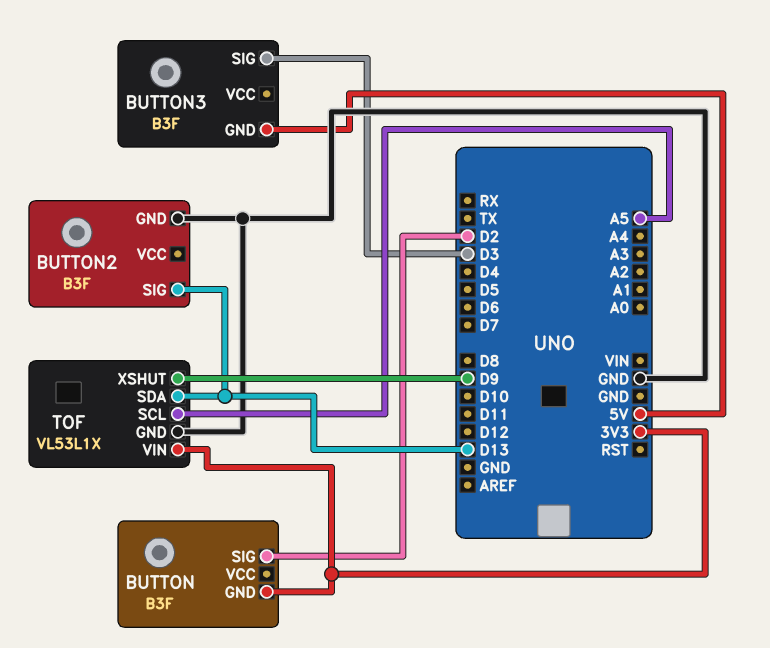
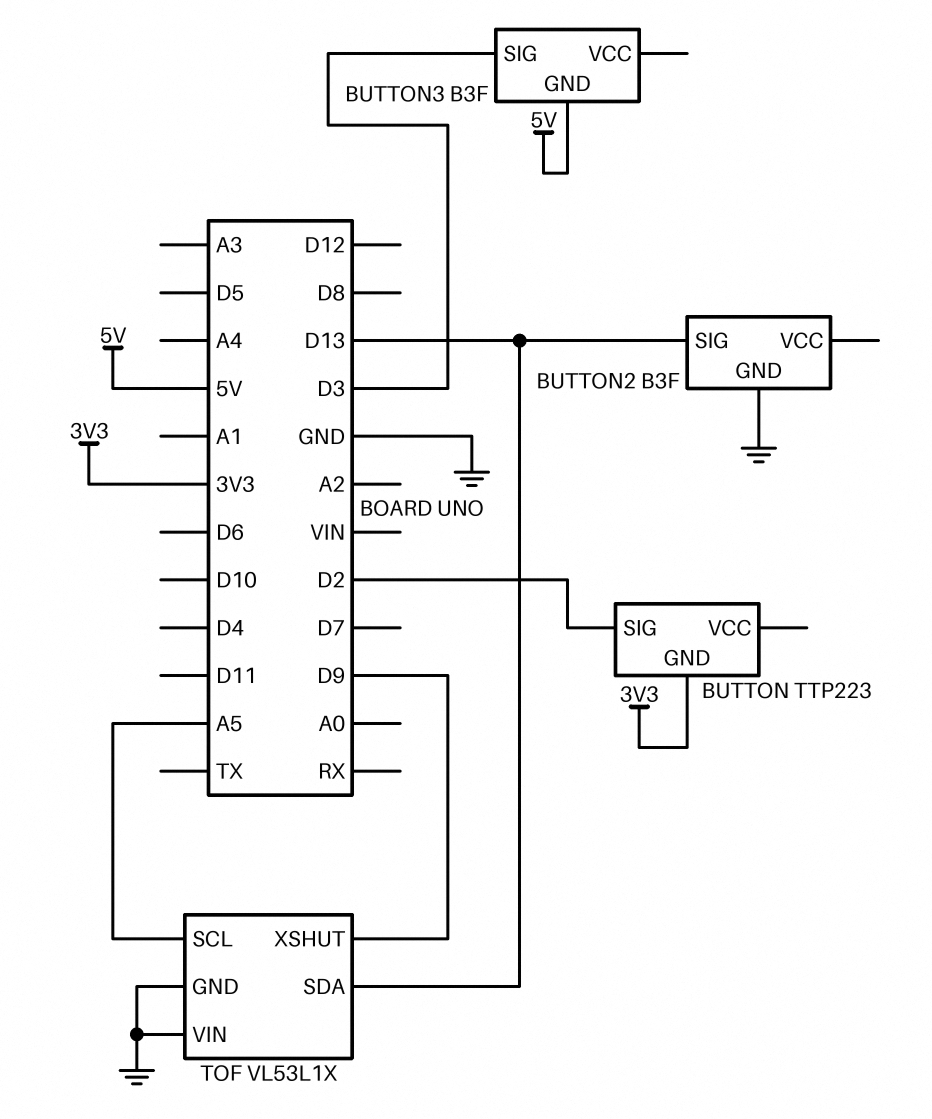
BUTTON: B3F -> TTP223
TOF pin VIN: 3V3 -> GND

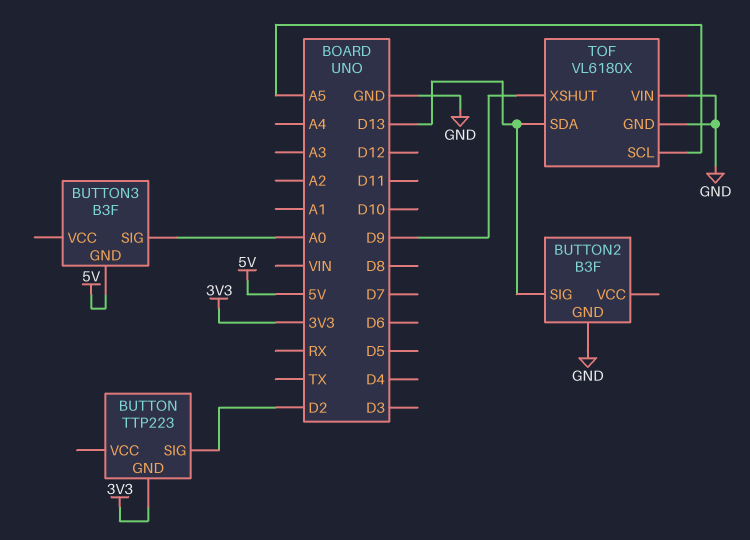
BUTTON3 pin SIG: D3 -> A0
TOF: VL53L1X -> VL6180X

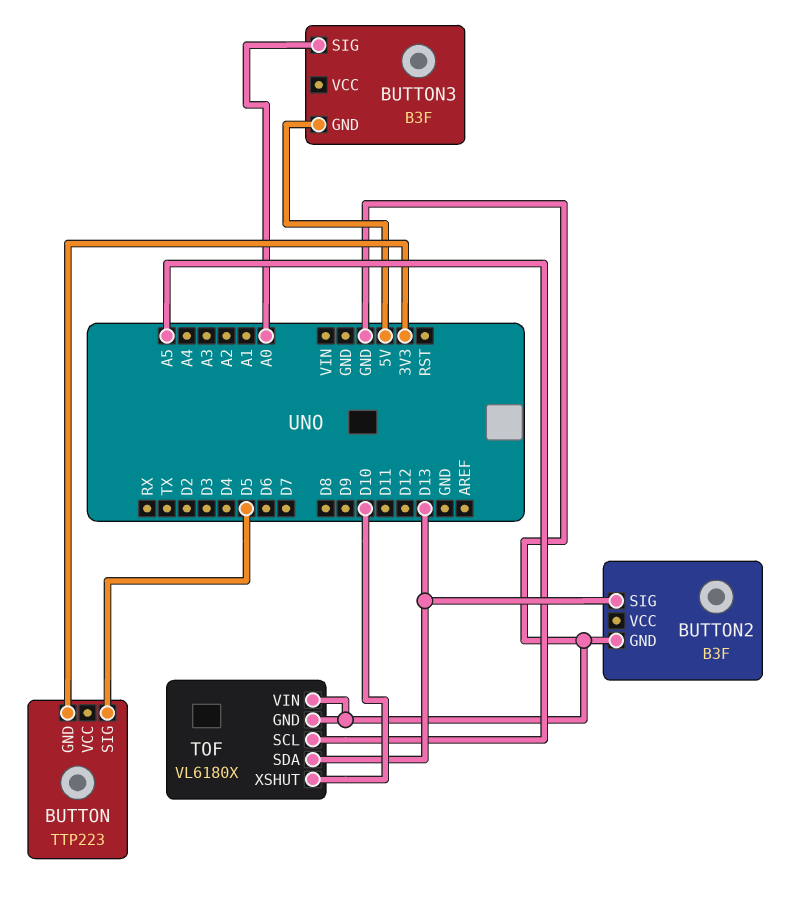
BUTTON pin SIG: D2 -> D5
TOF pin XSHUT: D9 -> D10

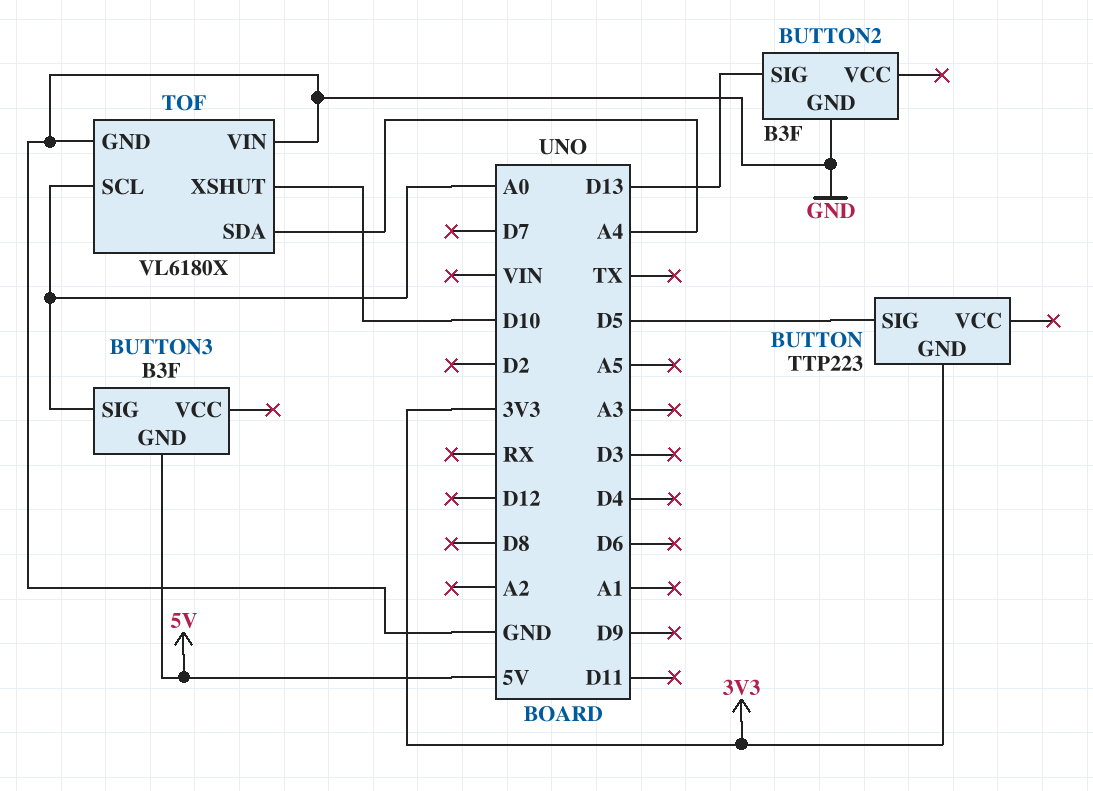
TOF pin SCL: A5 -> A0
TOF pin SDA: D13 -> A4

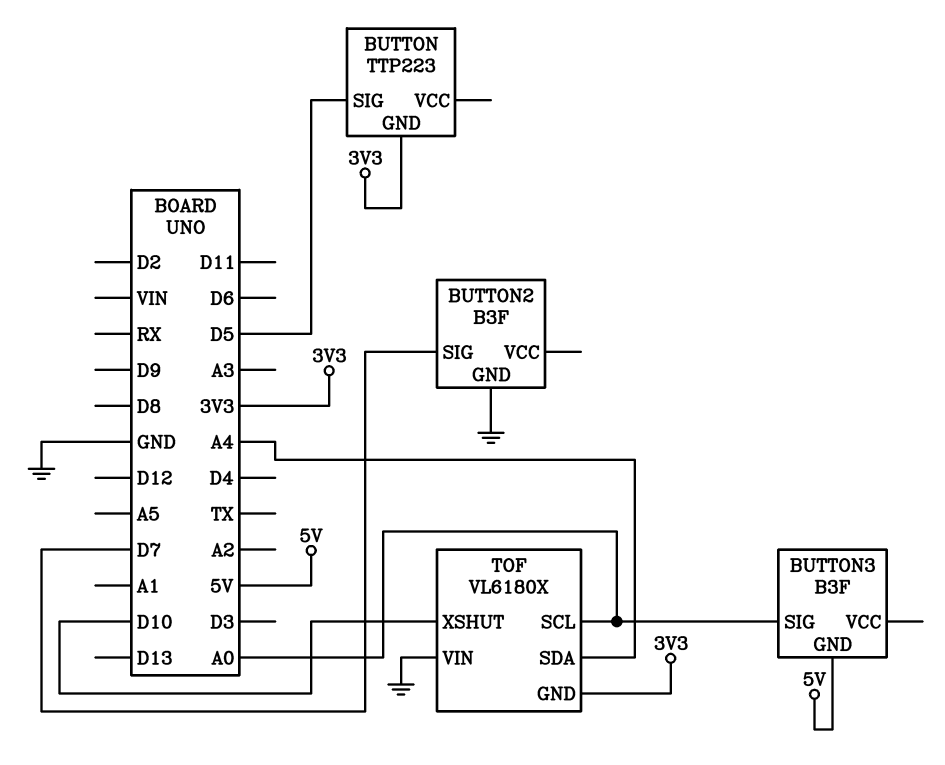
BUTTON2 pin SIG: D13 -> D7
TOF pin GND: GND -> 3V3

